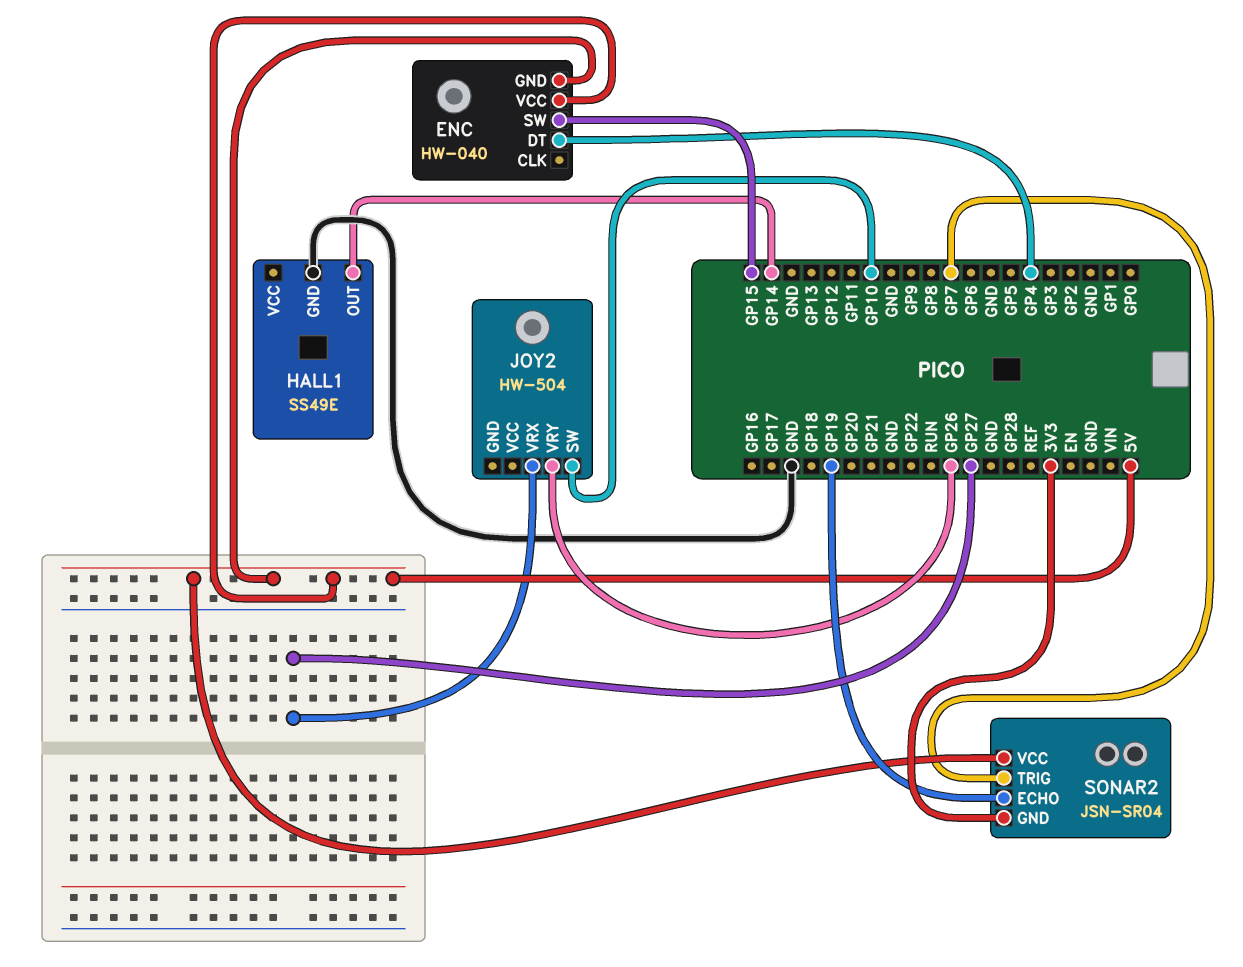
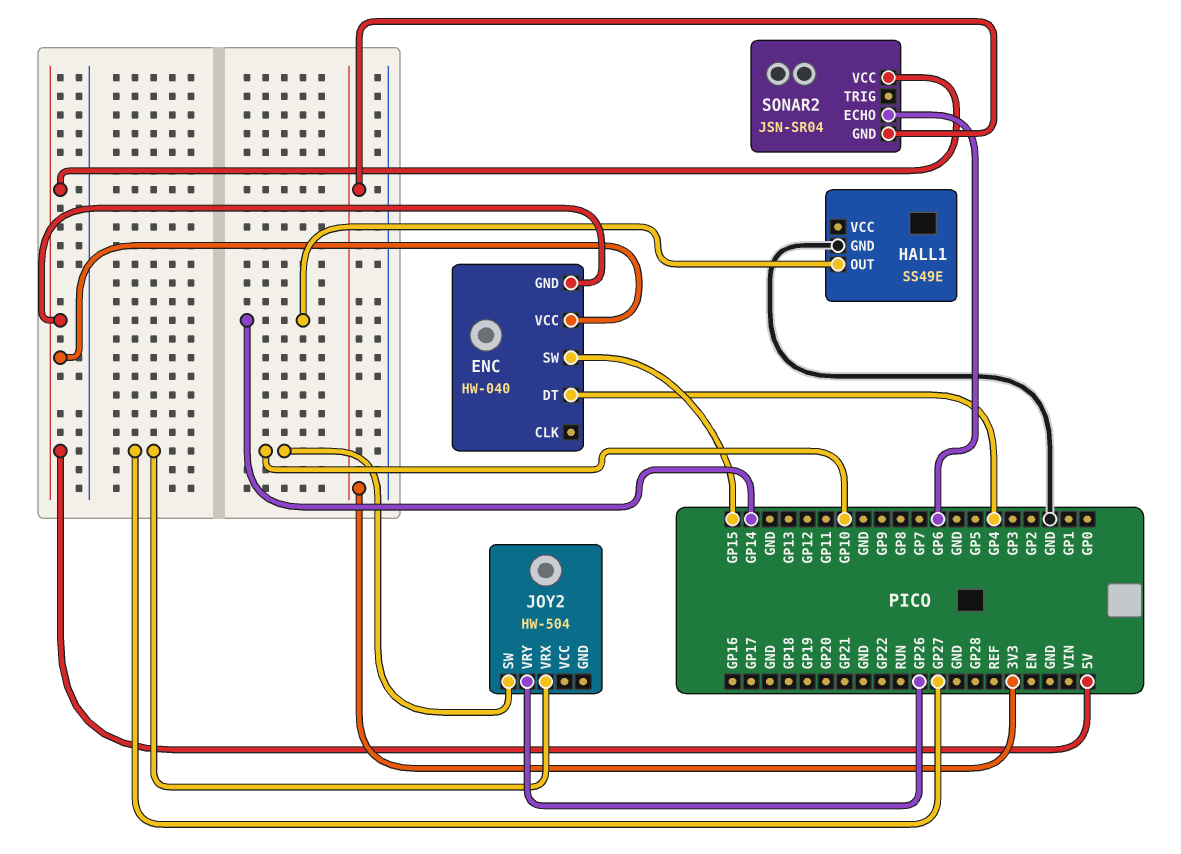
SONAR2 pin ECHO: GP19 -> GP6
SONAR2 pin TRIG: GP7 -> none

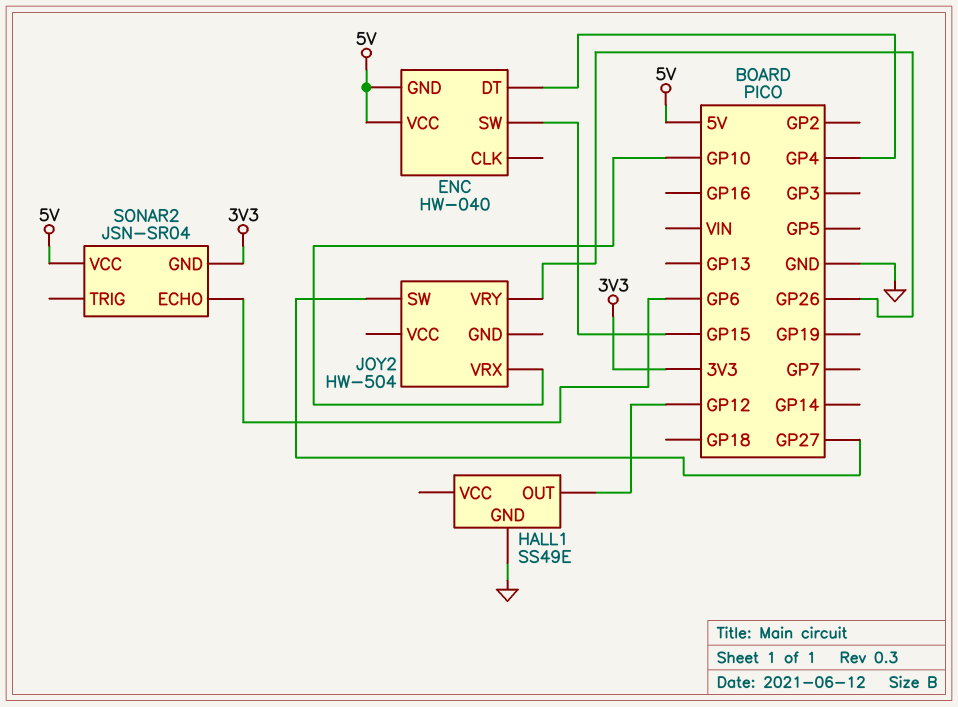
HALL1 pin OUT: GP14 -> GP12
JOY2 pin SW: GP10 -> GP27
JOY2 pin VRX: GP27 -> GP10

